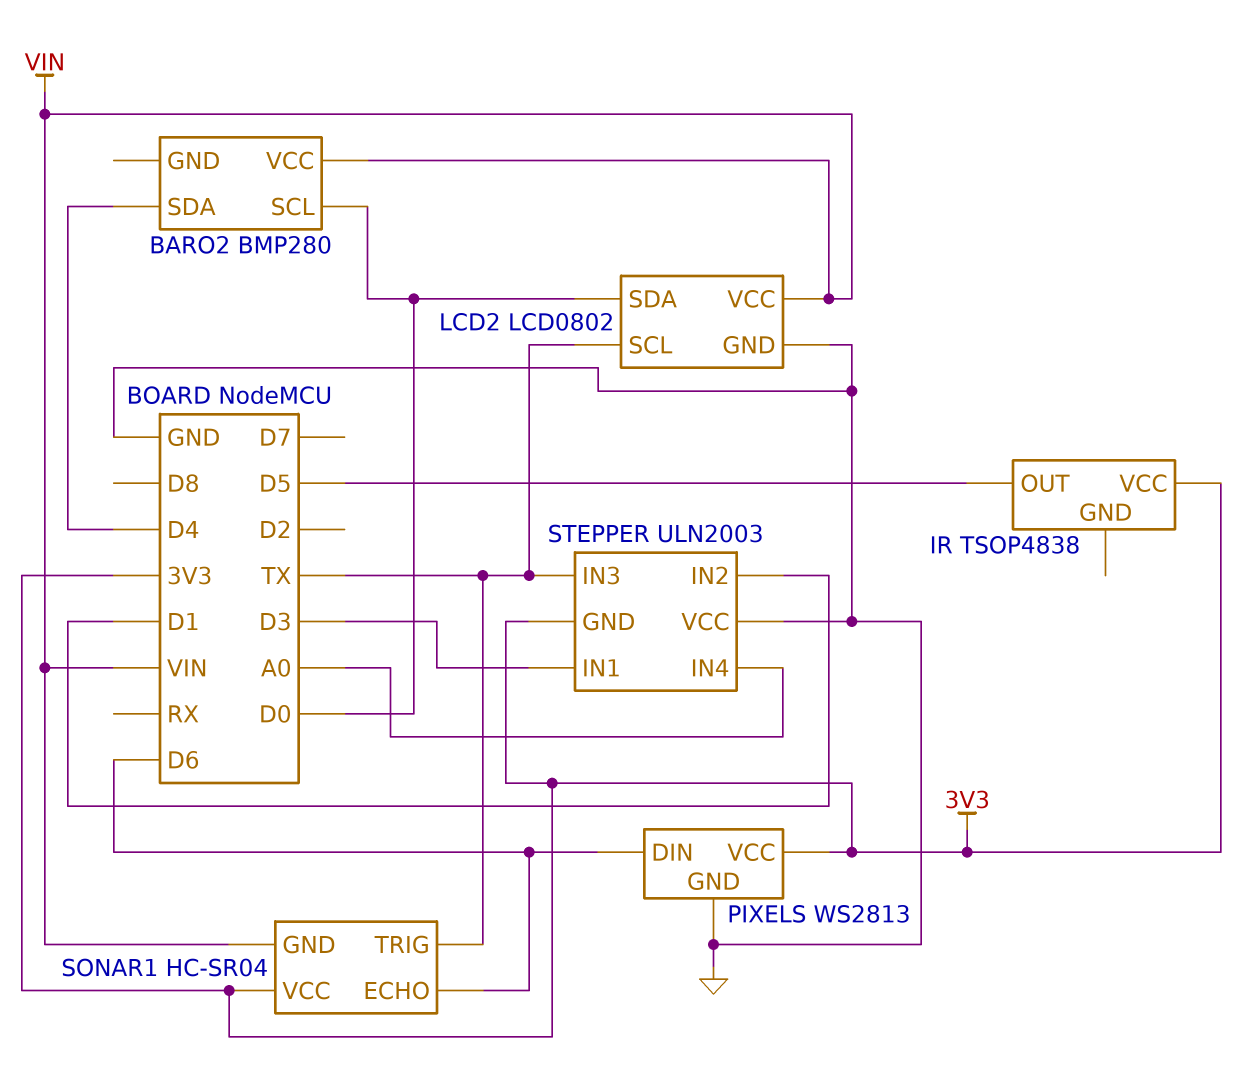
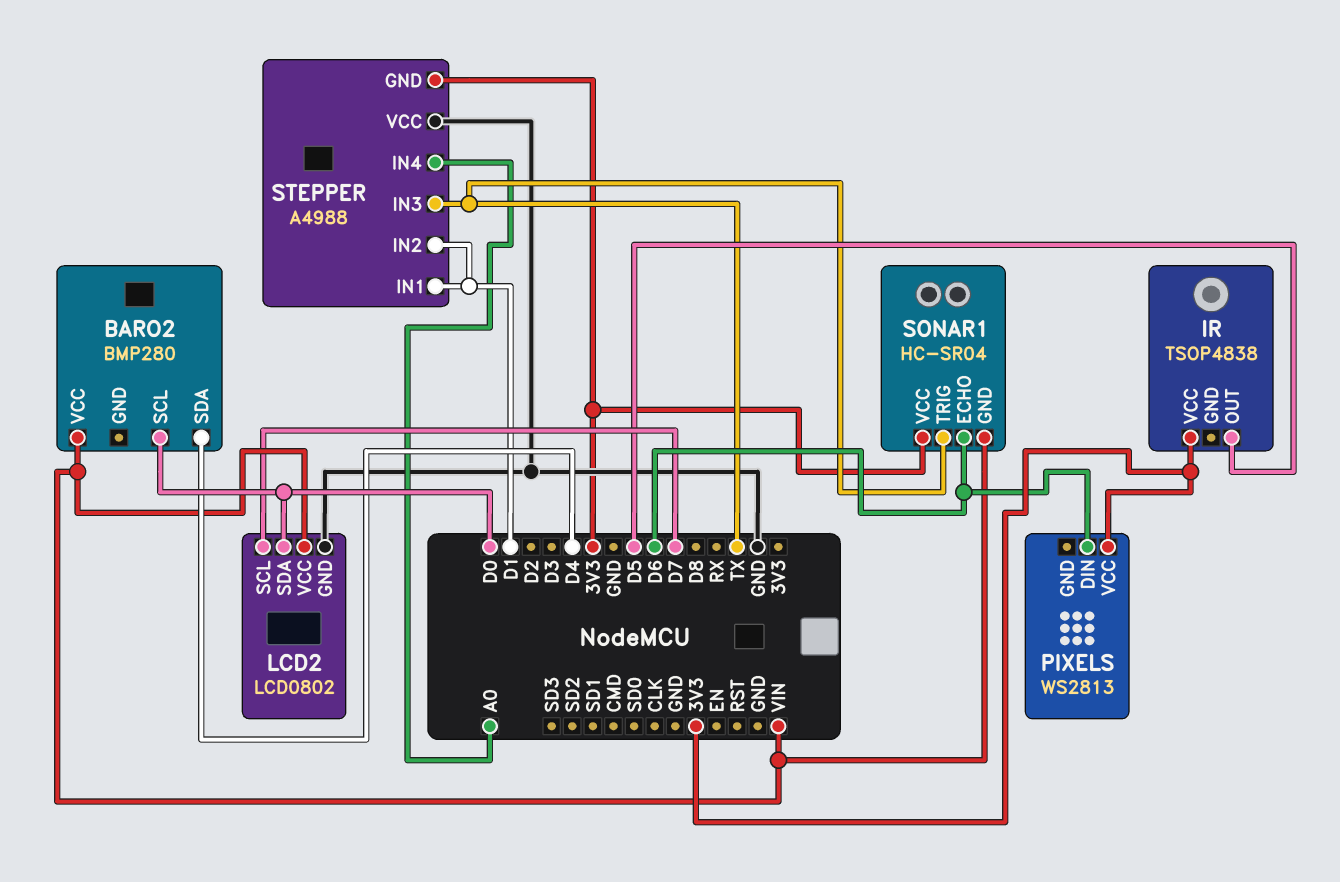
LCD2 pin SCL: TX -> D7
PIXELS pin GND: GND -> none
STEPPER: ULN2003 -> A4988
STEPPER pin IN1: D3 -> D1

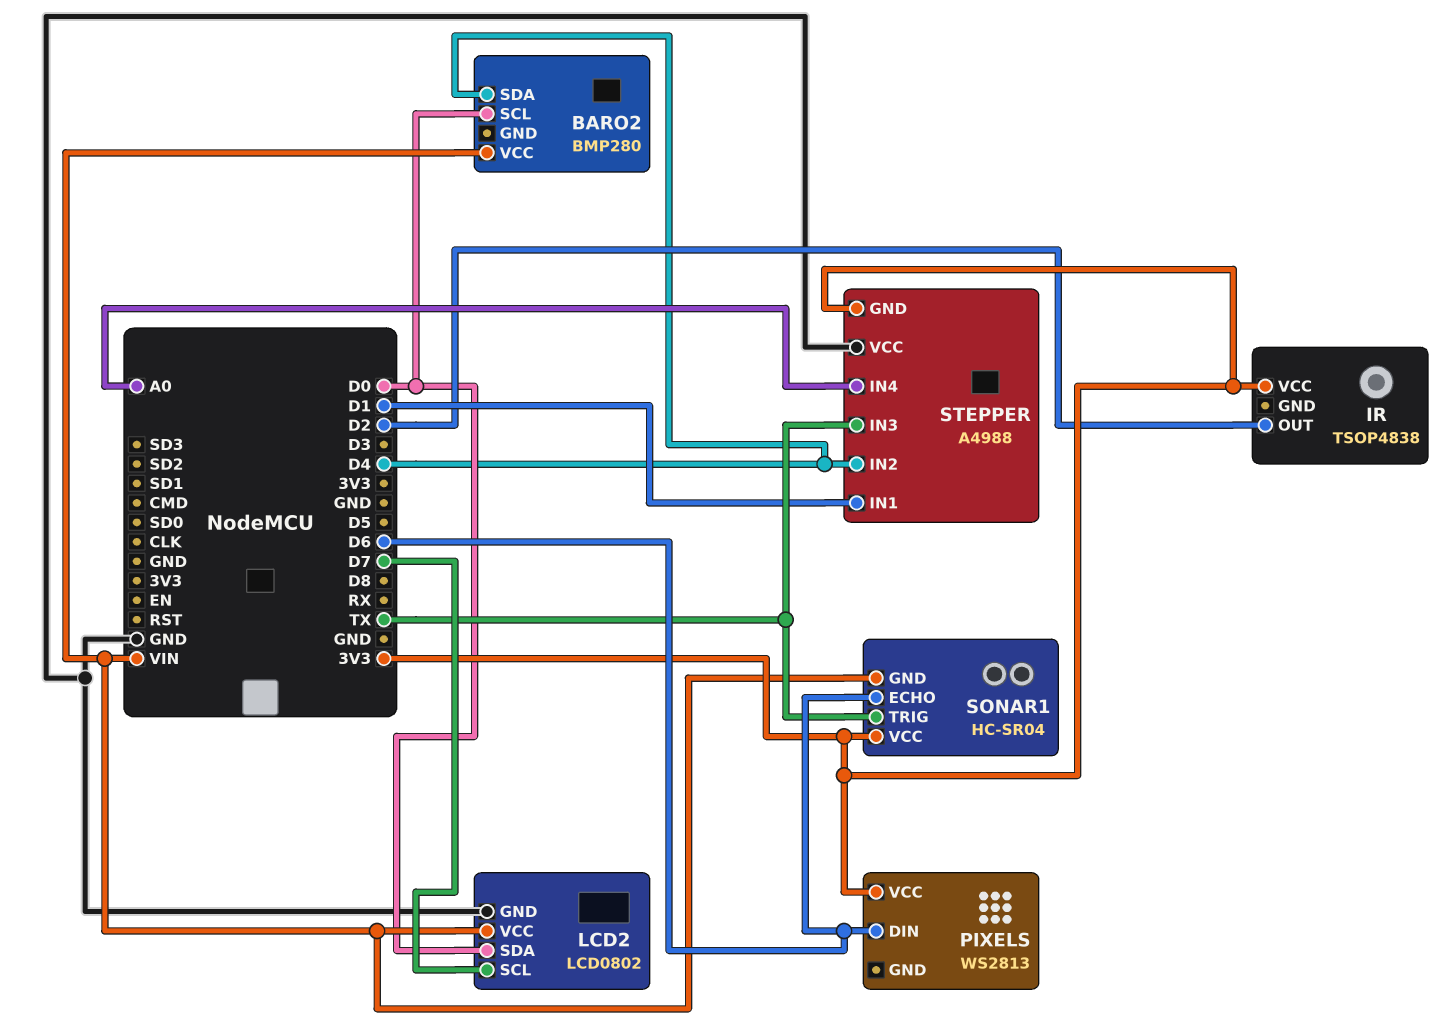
IR pin OUT: D5 -> D2
STEPPER pin IN2: D1 -> D4

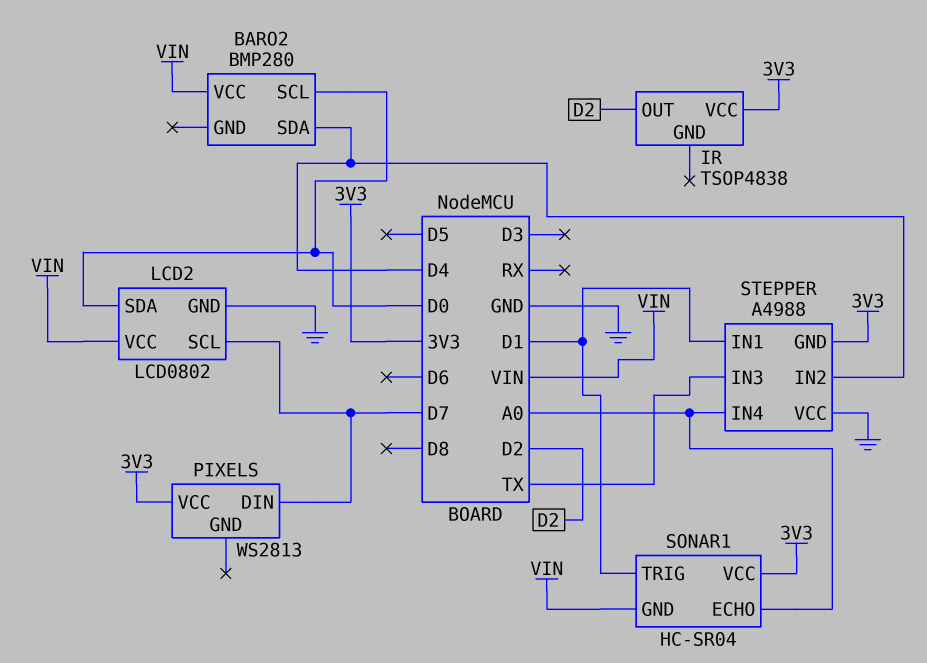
PIXELS pin DIN: D6 -> D7
SONAR1 pin ECHO: D6 -> A0
SONAR1 pin TRIG: TX -> D1

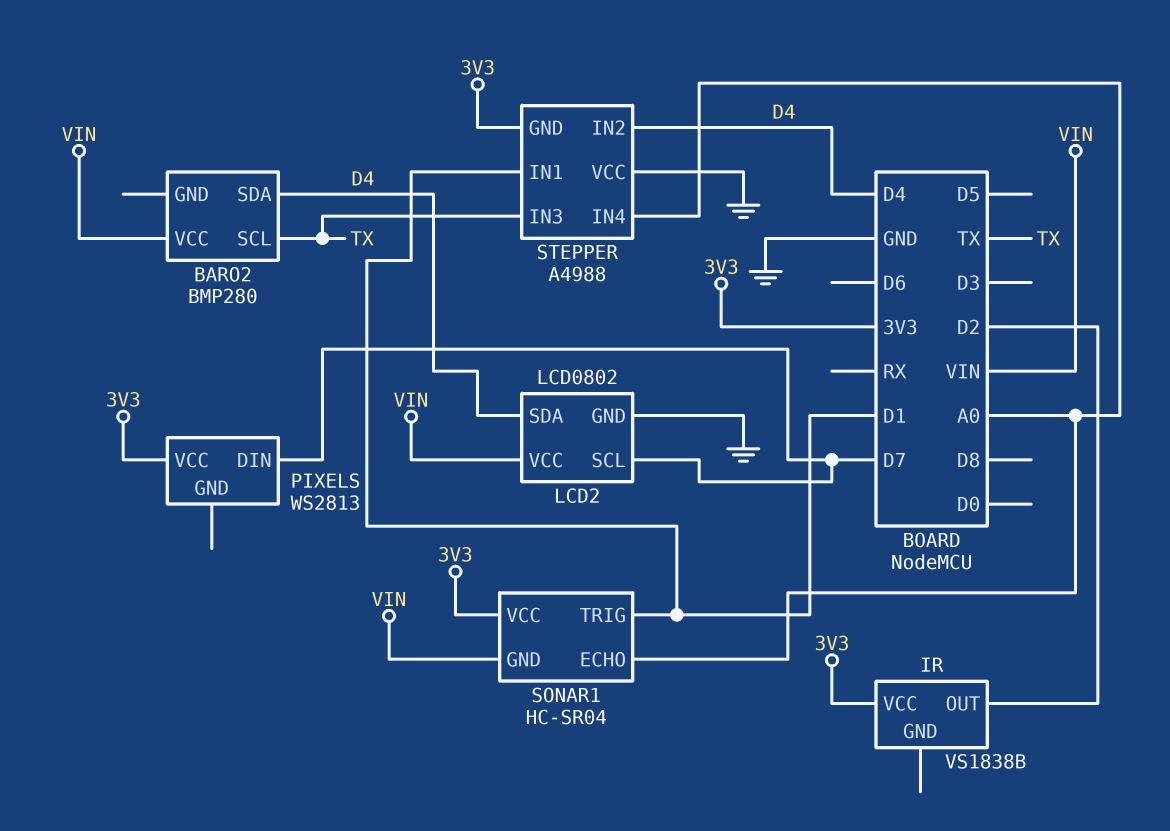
BARO2 pin SCL: D0 -> TX
IR: TSOP4838 -> VS1838B
LCD2 pin SDA: D0 -> D4

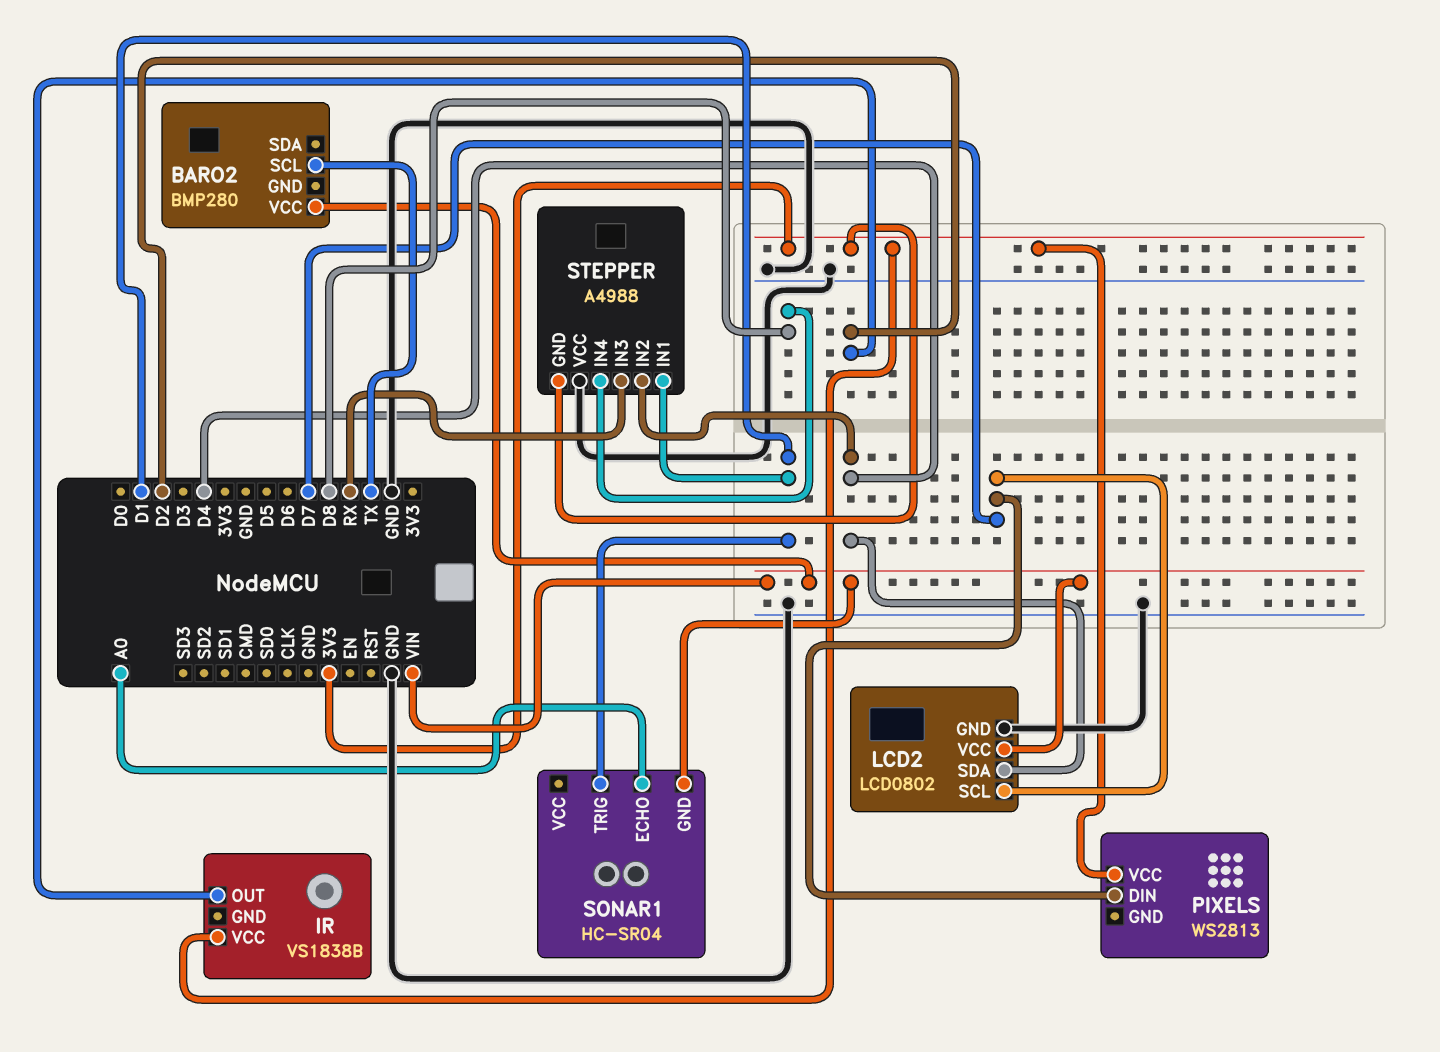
BARO2 pin SDA: D4 -> none
SONAR1 pin VCC: 3V3 -> none
STEPPER pin IN3: TX -> RX
STEPPER pin IN4: A0 -> D8

